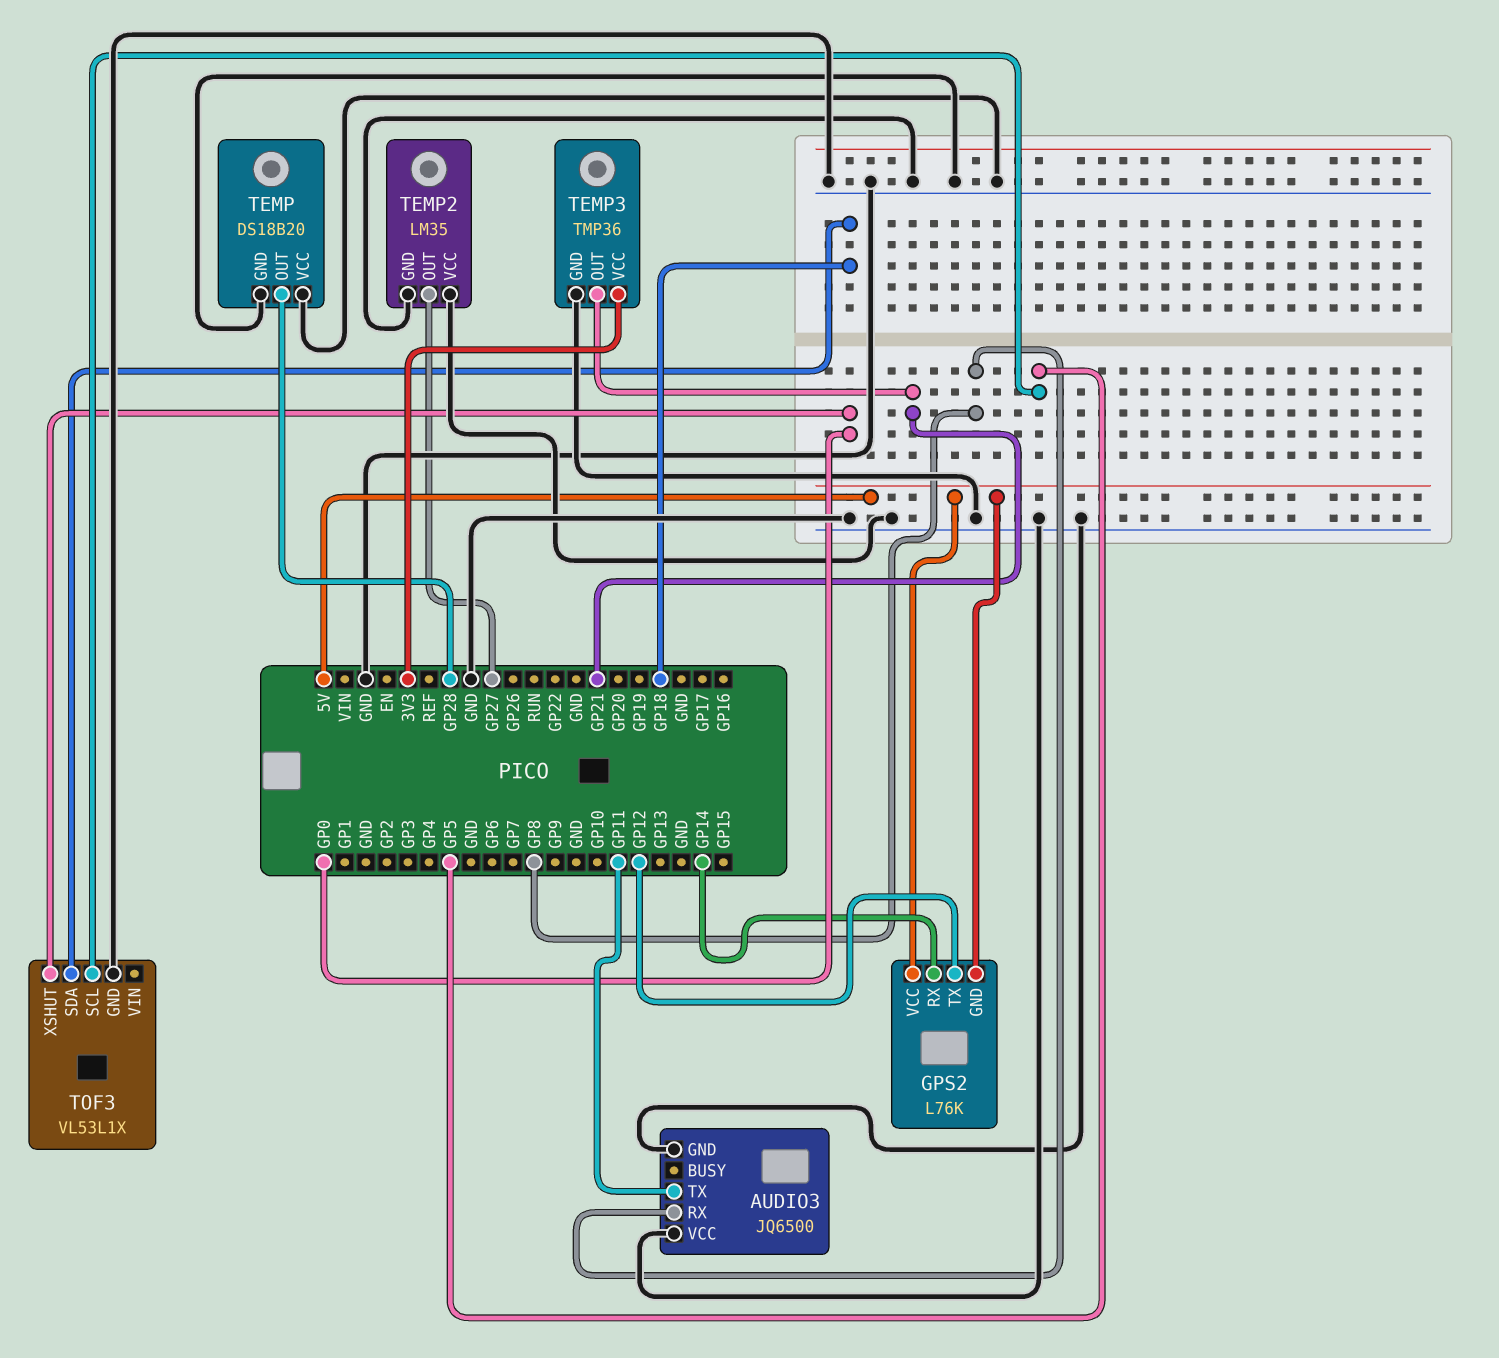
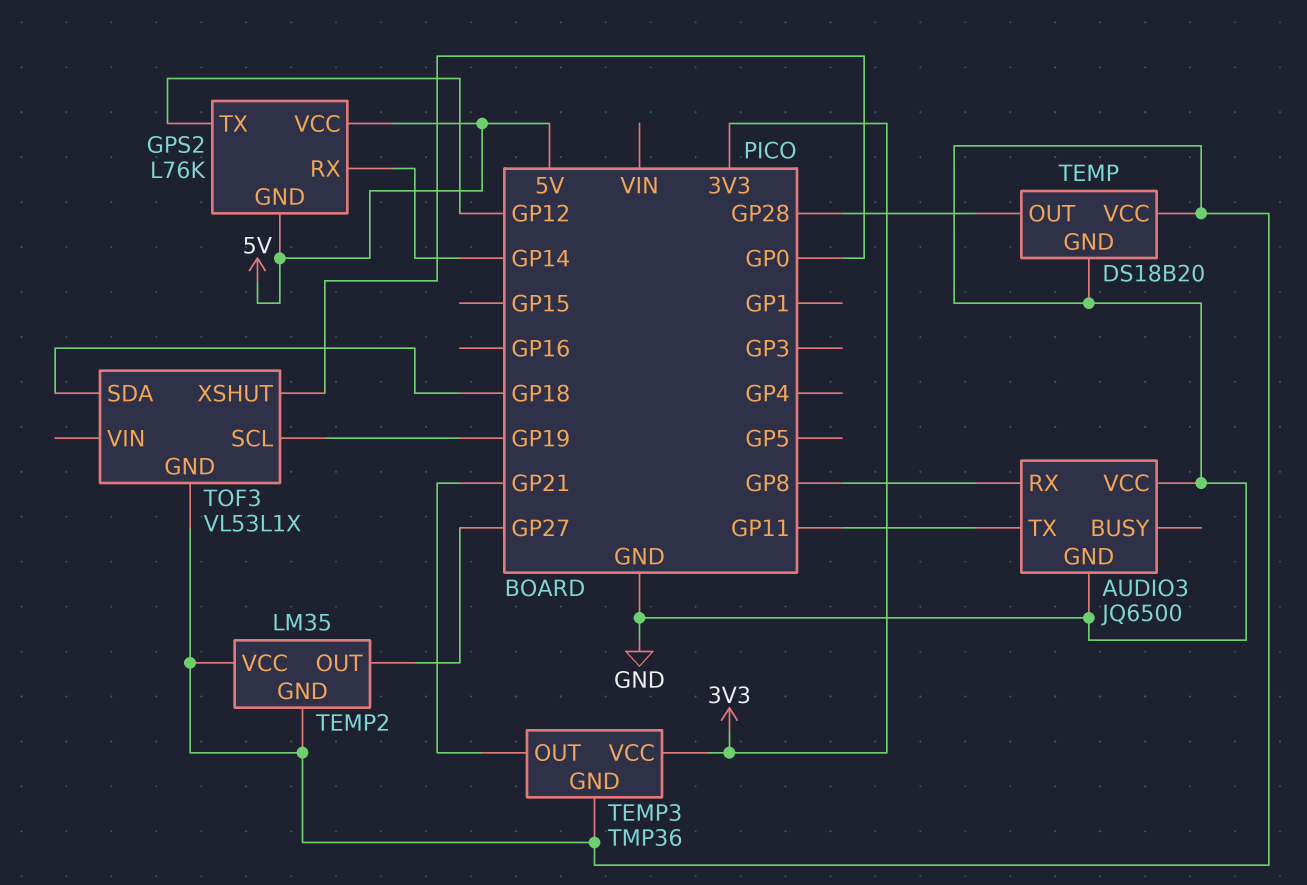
TOF3 pin SCL: GP5 -> GP19

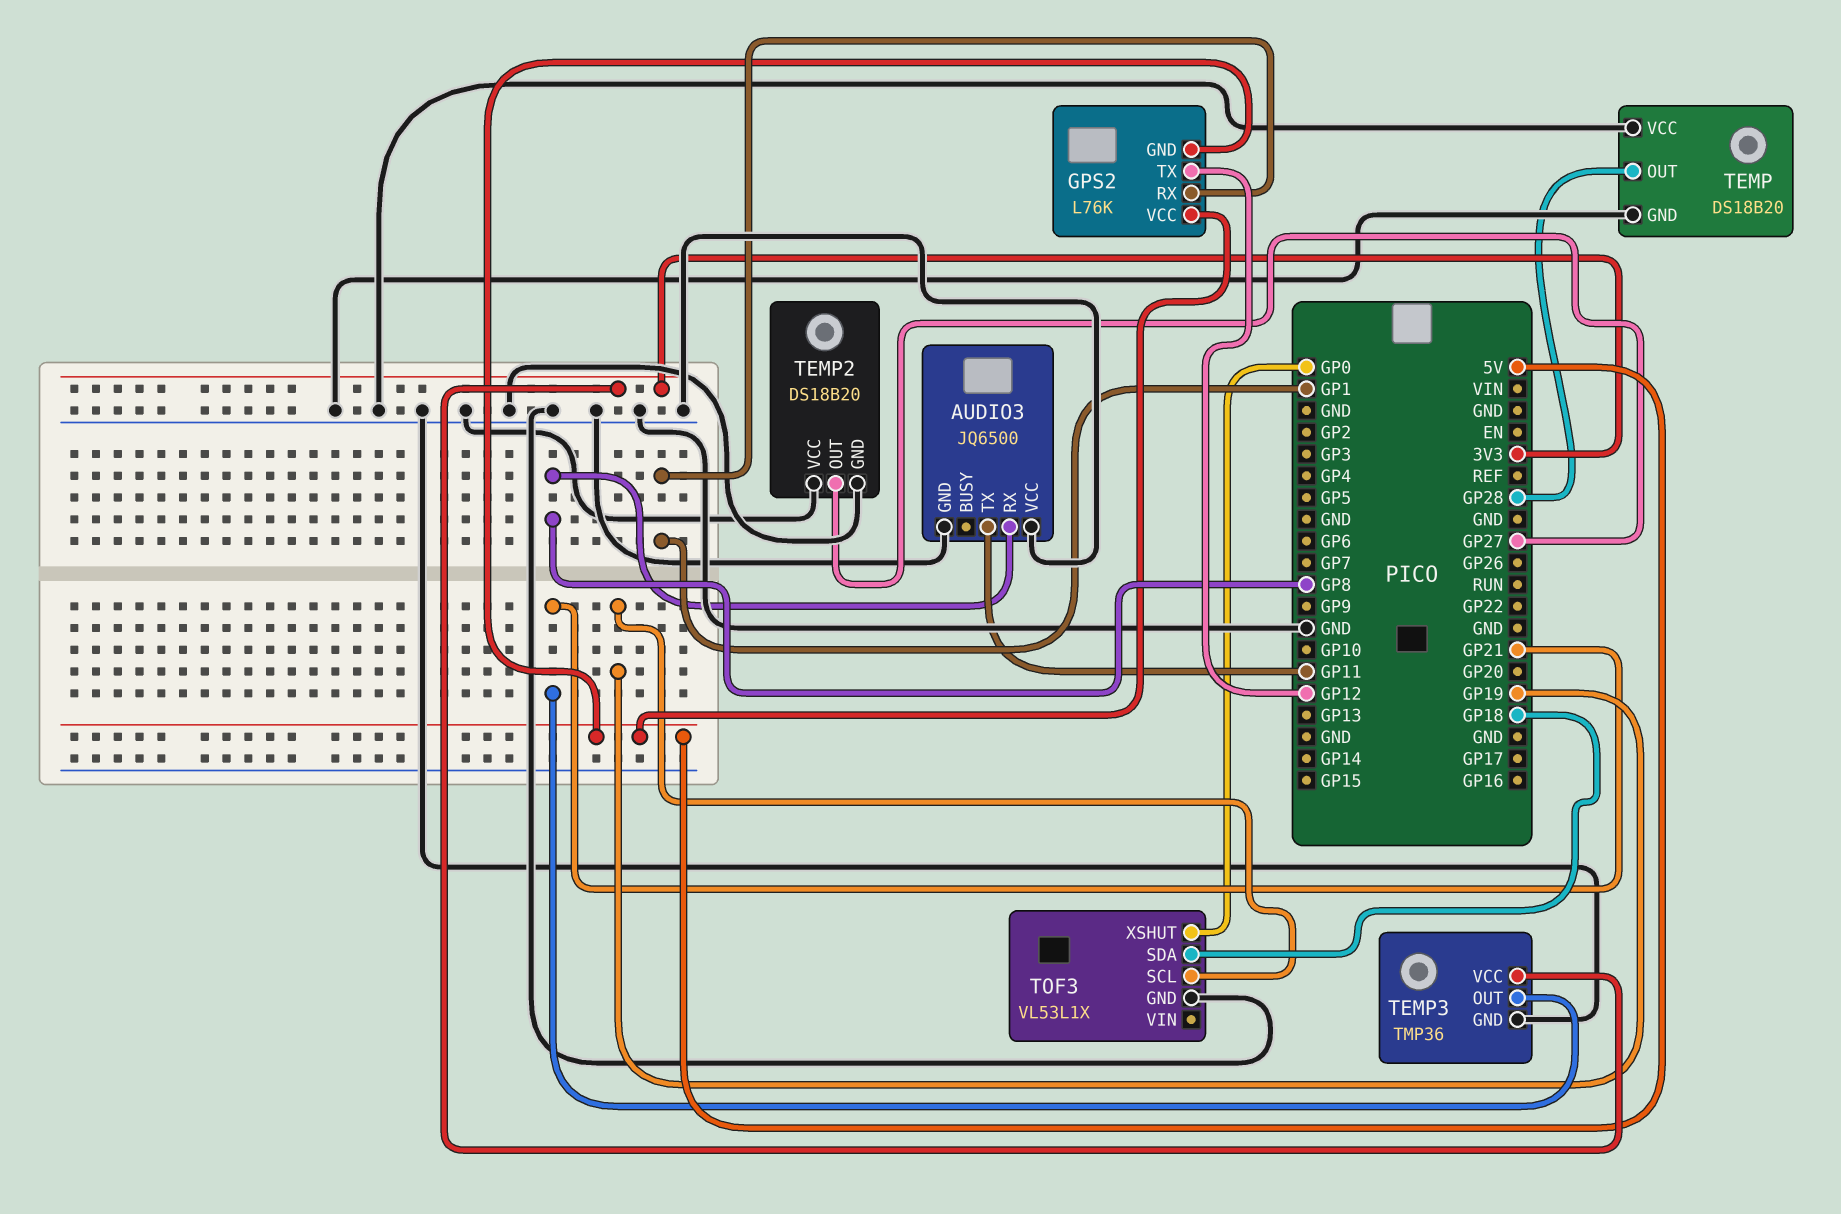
GPS2 pin RX: GP14 -> GP1
TEMP2: LM35 -> DS18B20

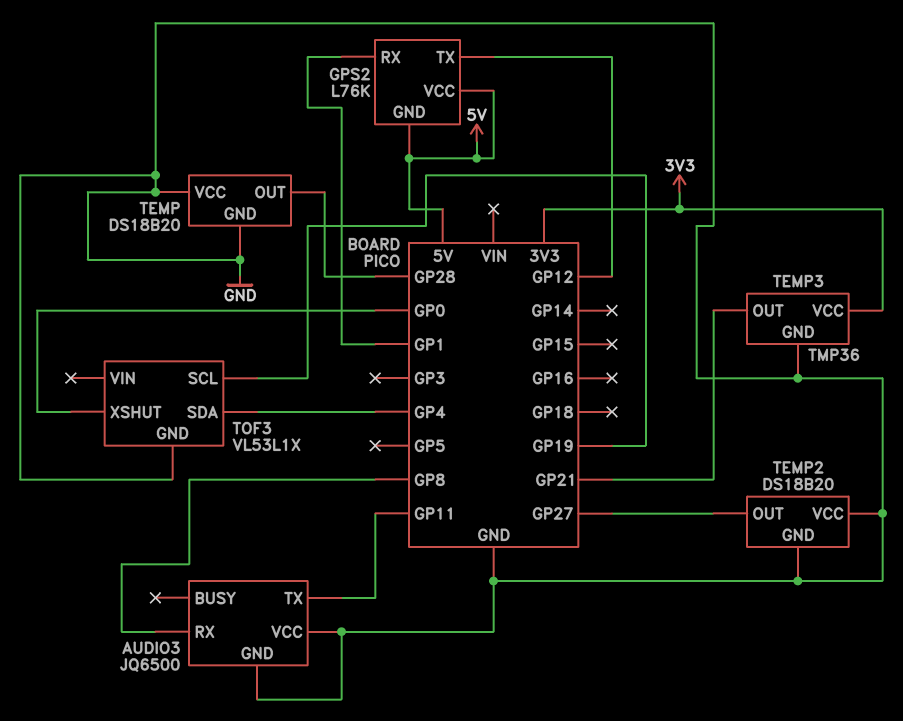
TOF3 pin SDA: GP18 -> GP4

